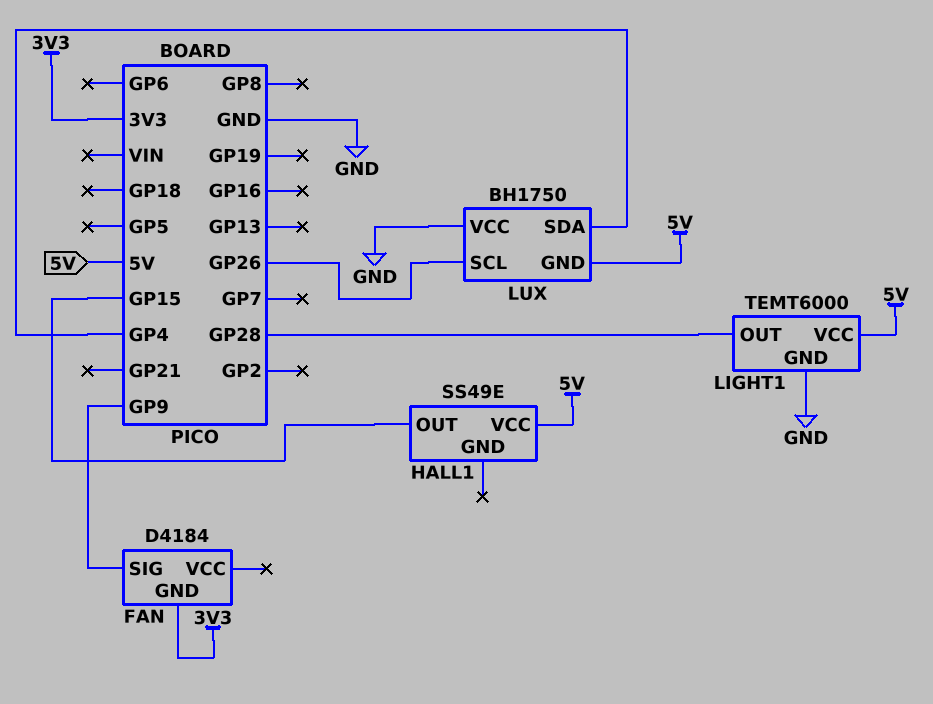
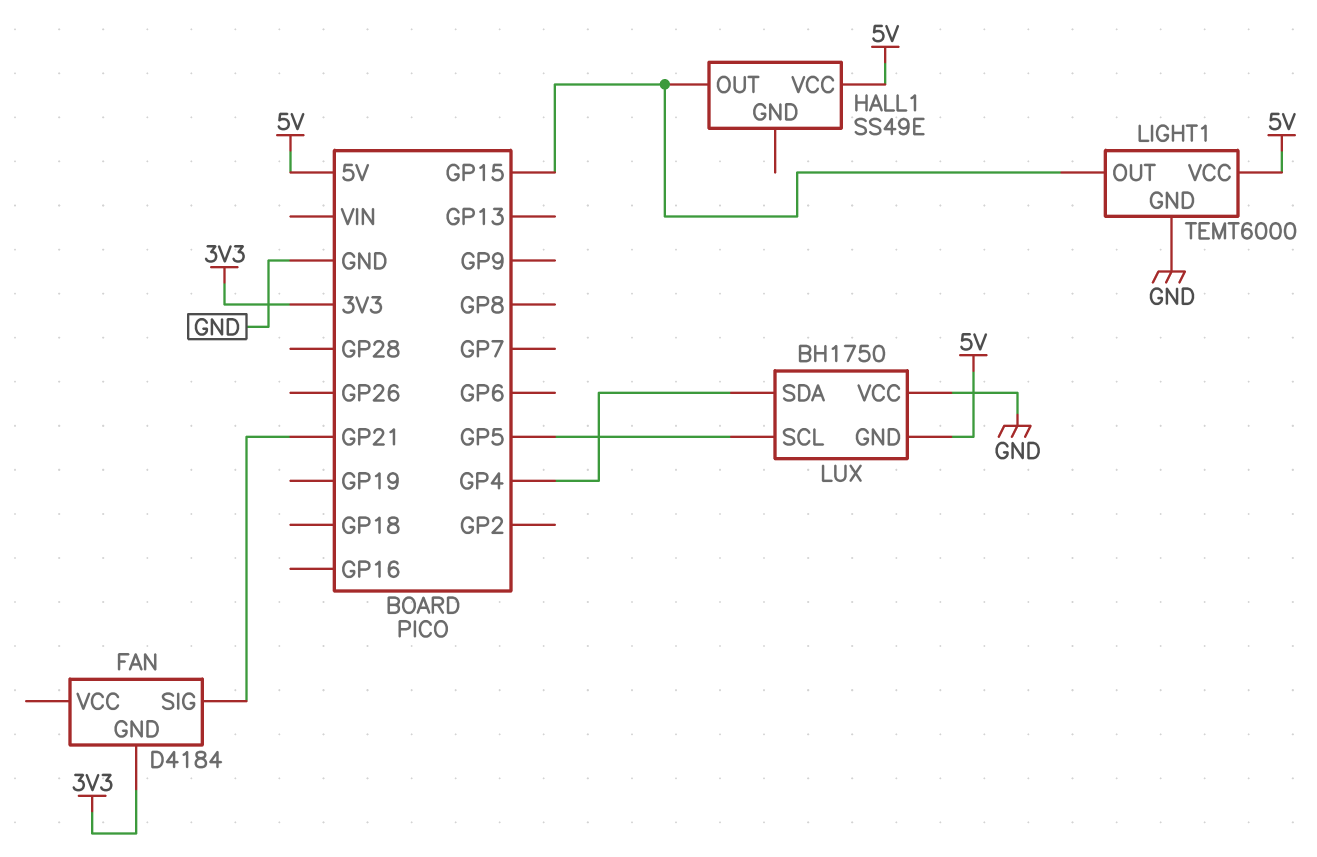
FAN pin SIG: GP9 -> GP21
LIGHT1 pin OUT: GP28 -> GP15
LUX pin SCL: GP26 -> GP5

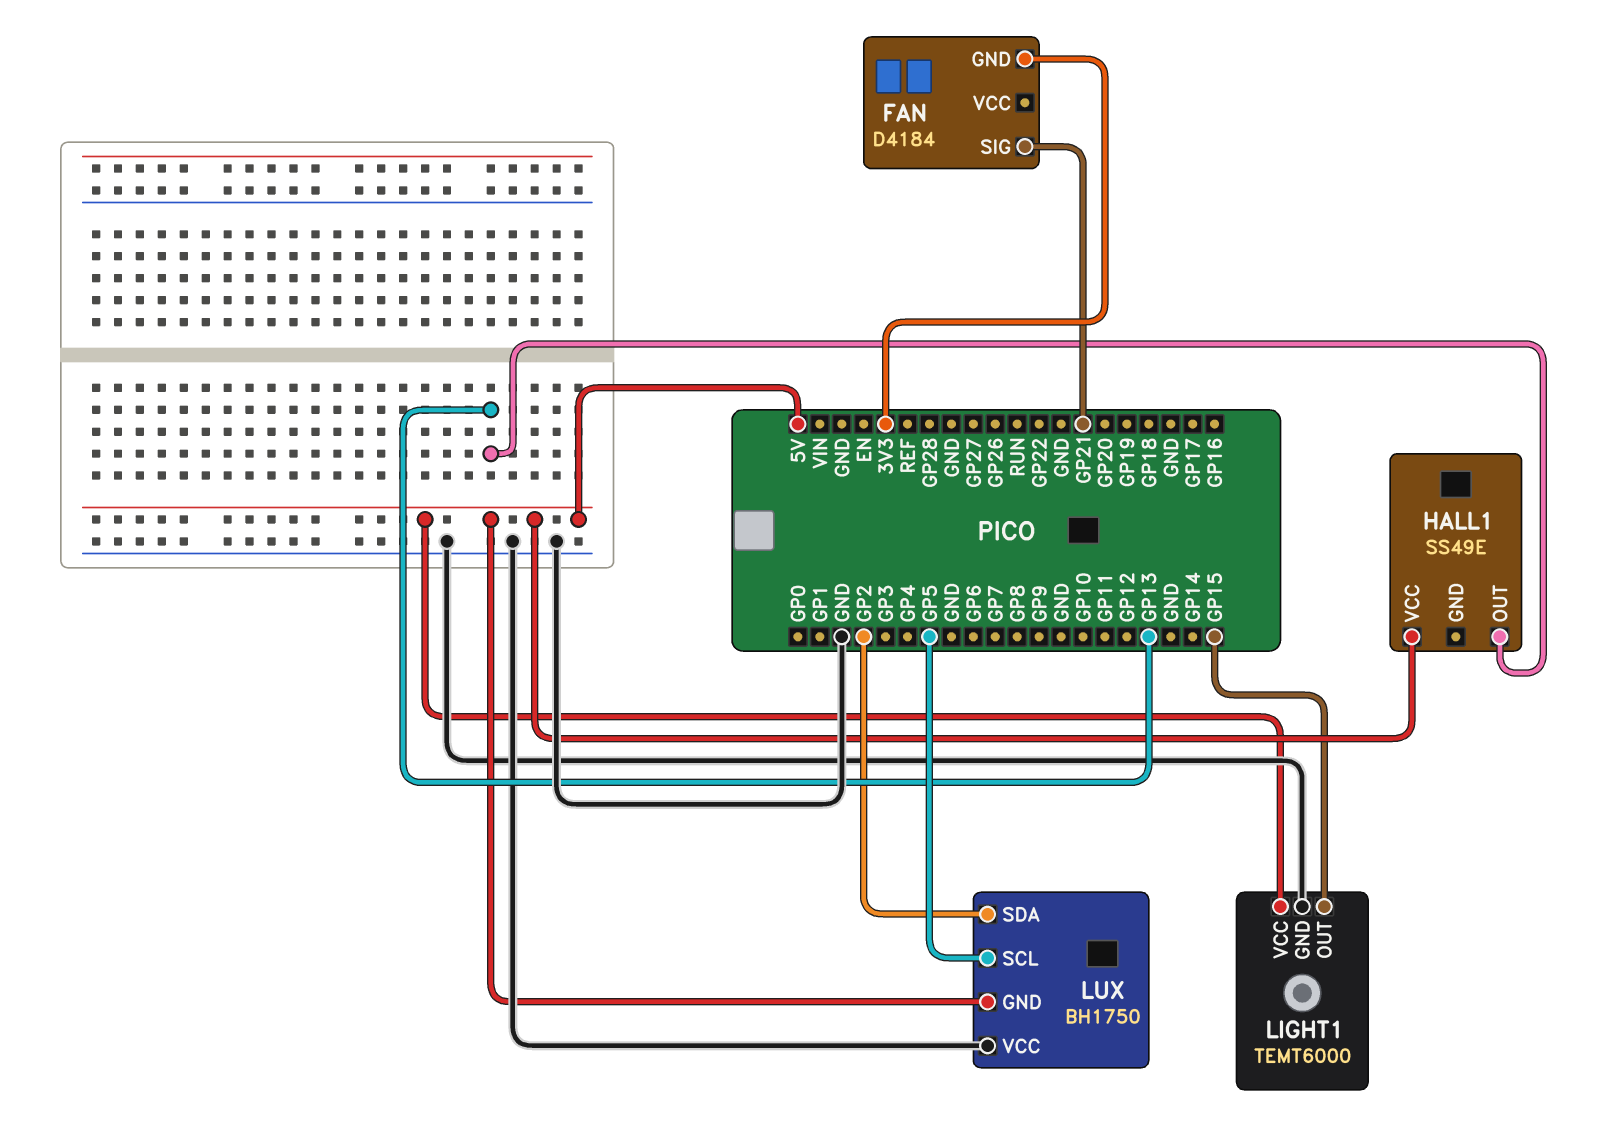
HALL1 pin OUT: GP15 -> GP13
LUX pin SDA: GP4 -> GP2

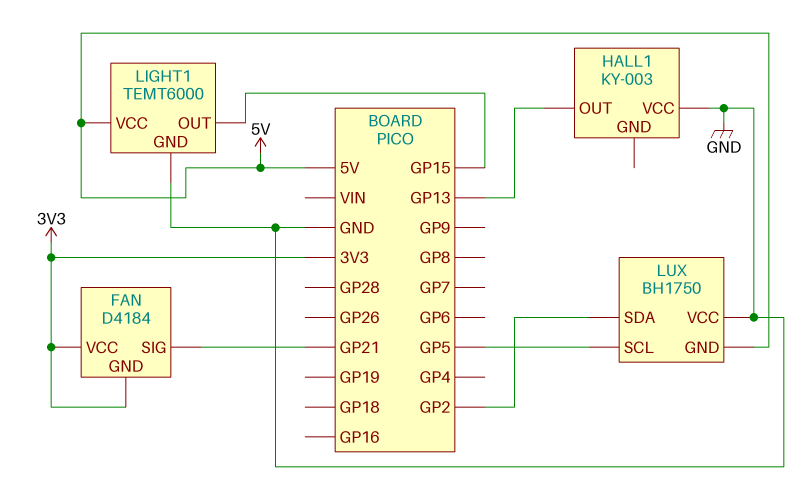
FAN pin VCC: none -> 3V3
HALL1: SS49E -> KY-003
HALL1 pin VCC: 5V -> GND

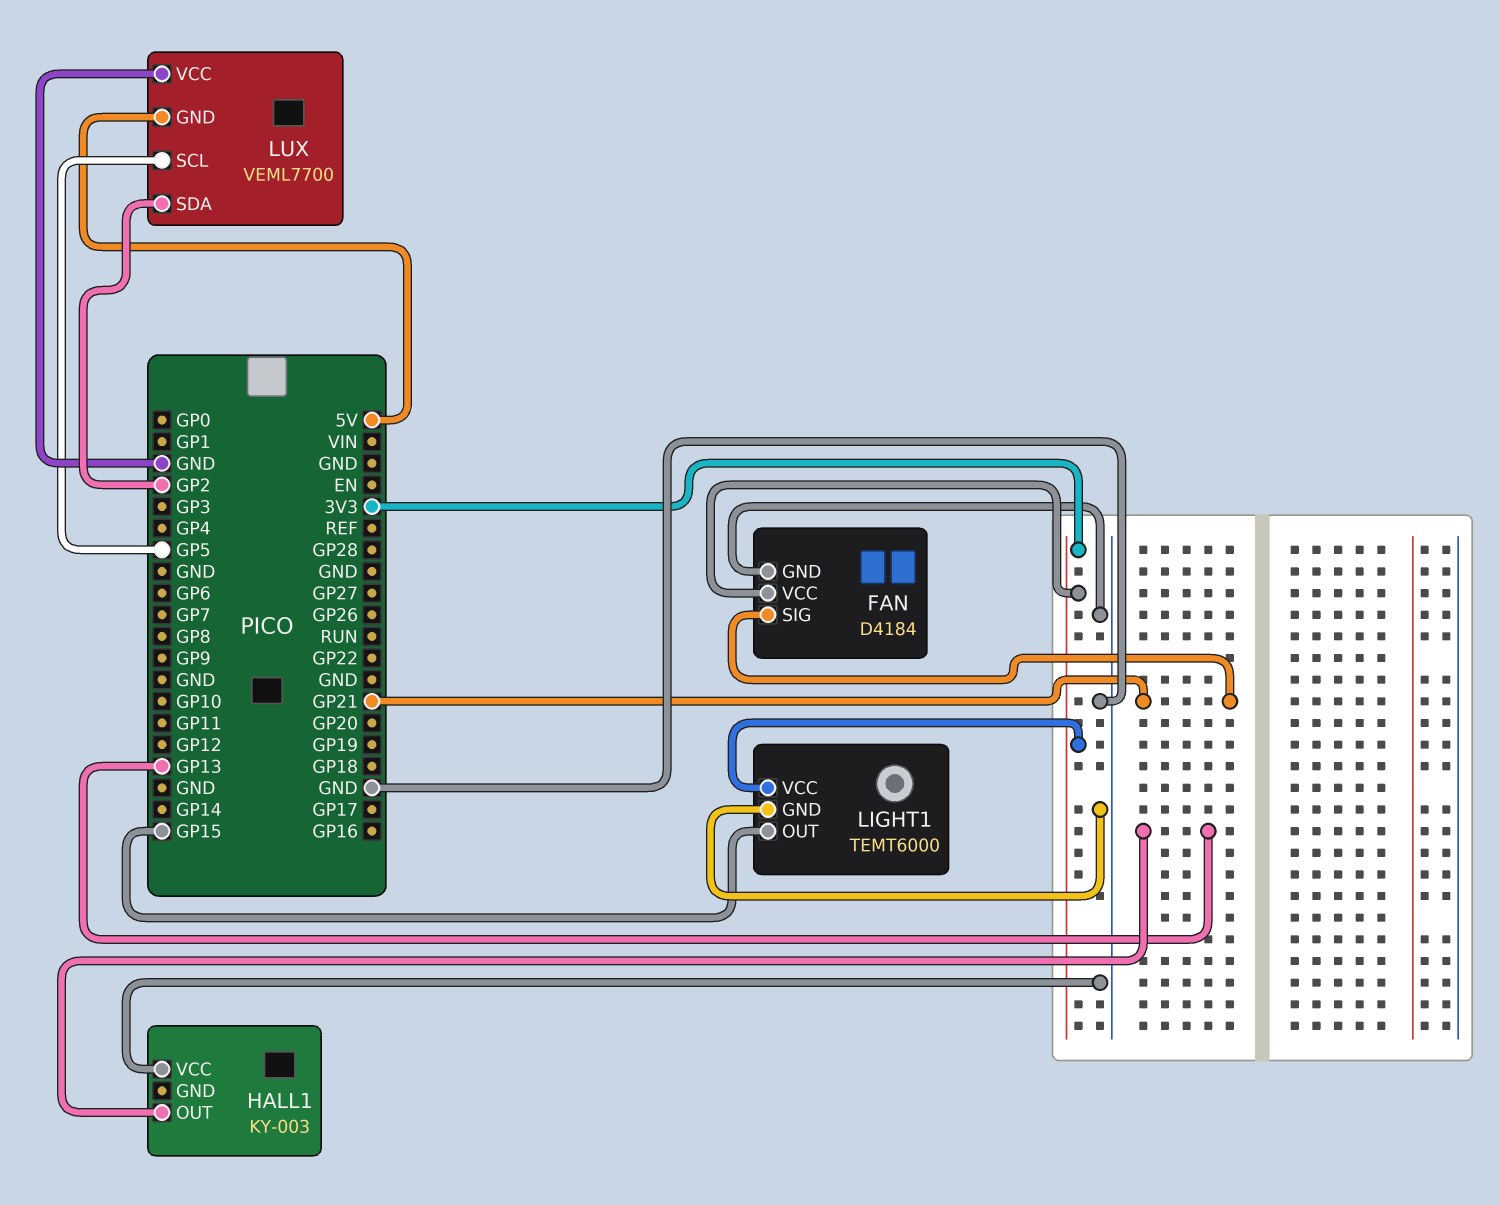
FAN pin GND: 3V3 -> GND
LIGHT1 pin VCC: 5V -> 3V3
LUX: BH1750 -> VEML7700

